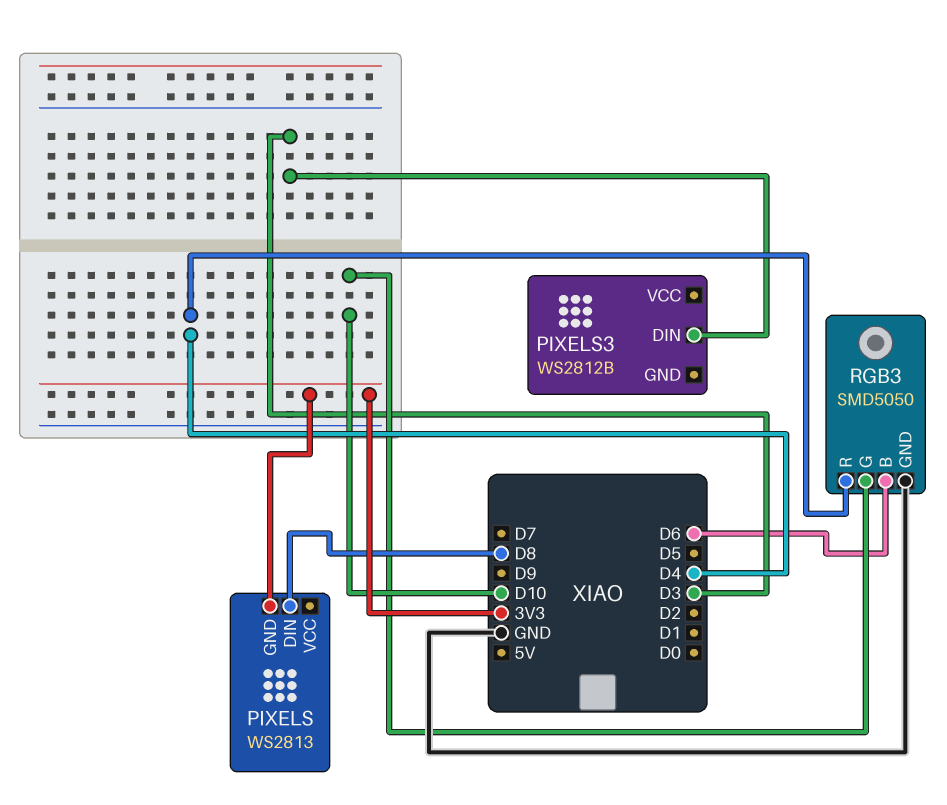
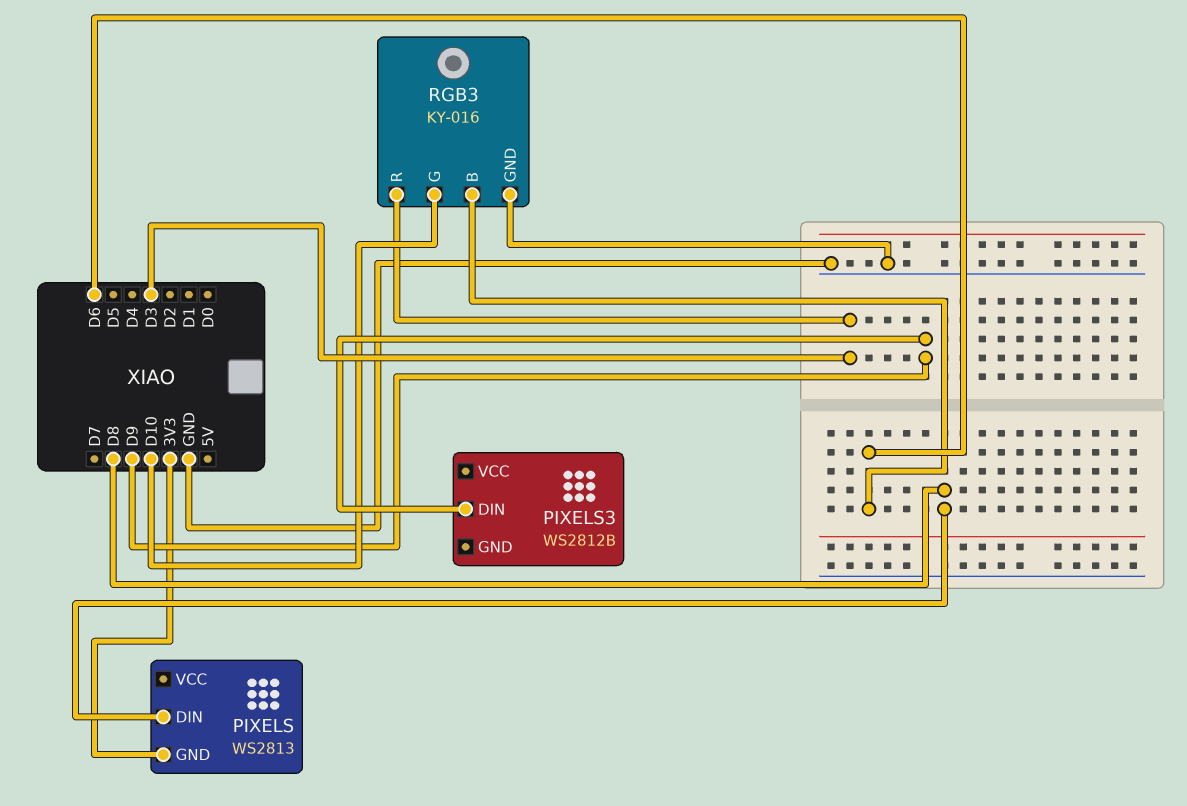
PIXELS3 pin DIN: D3 -> D9
RGB3: SMD5050 -> KY-016
RGB3 pin R: D4 -> D3

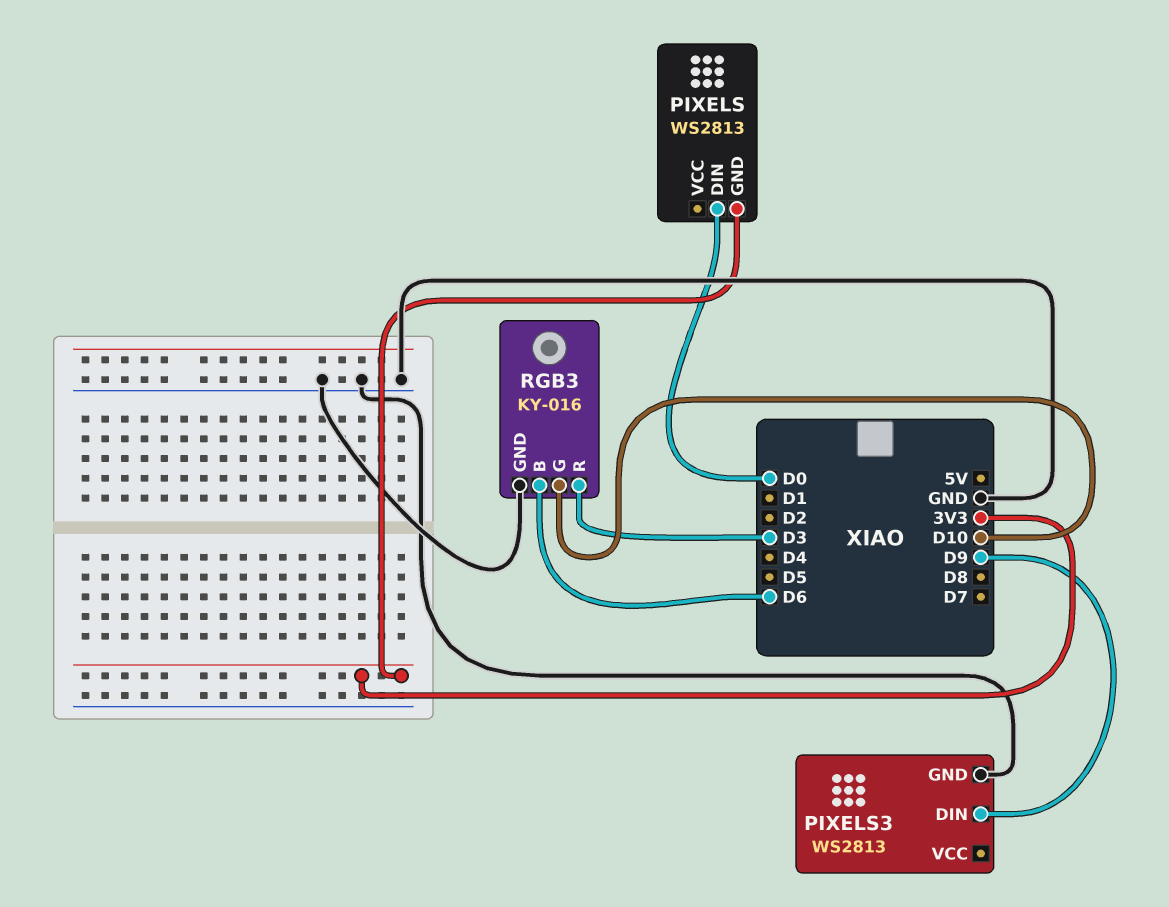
PIXELS pin DIN: D8 -> D0
PIXELS3: WS2812B -> WS2813
PIXELS3 pin GND: none -> GND

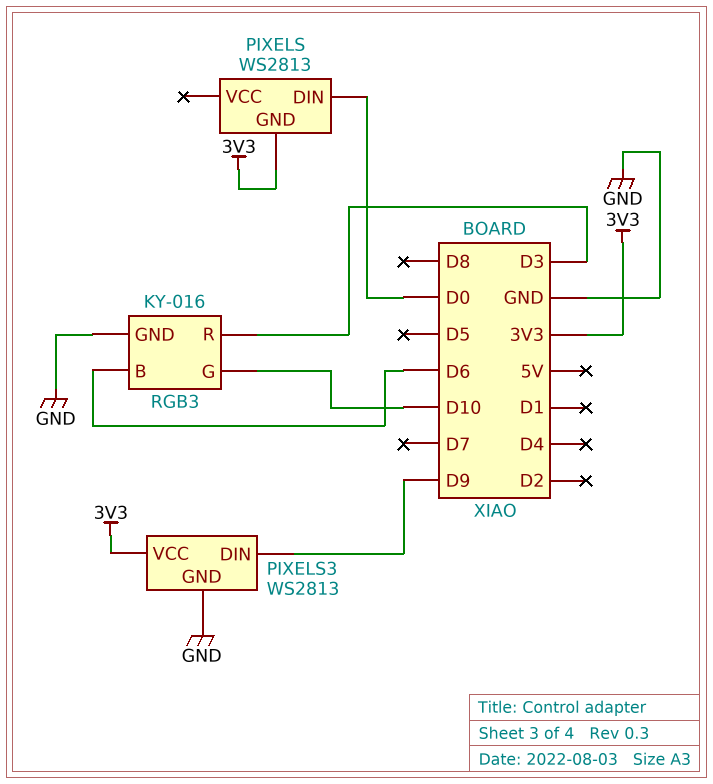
PIXELS3 pin VCC: none -> 3V3

